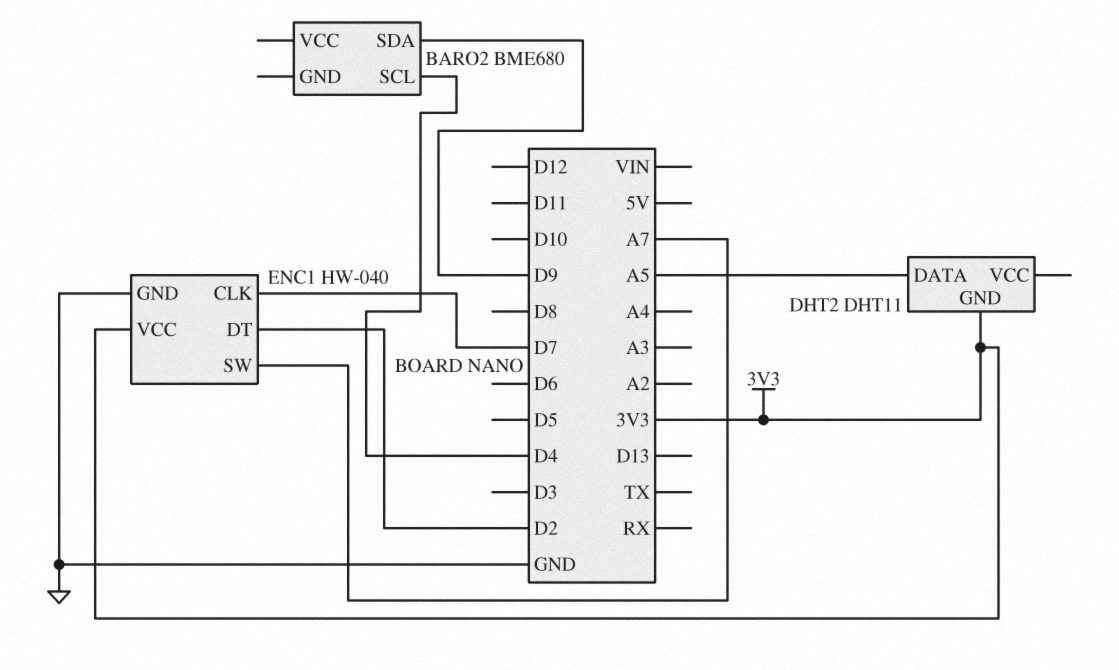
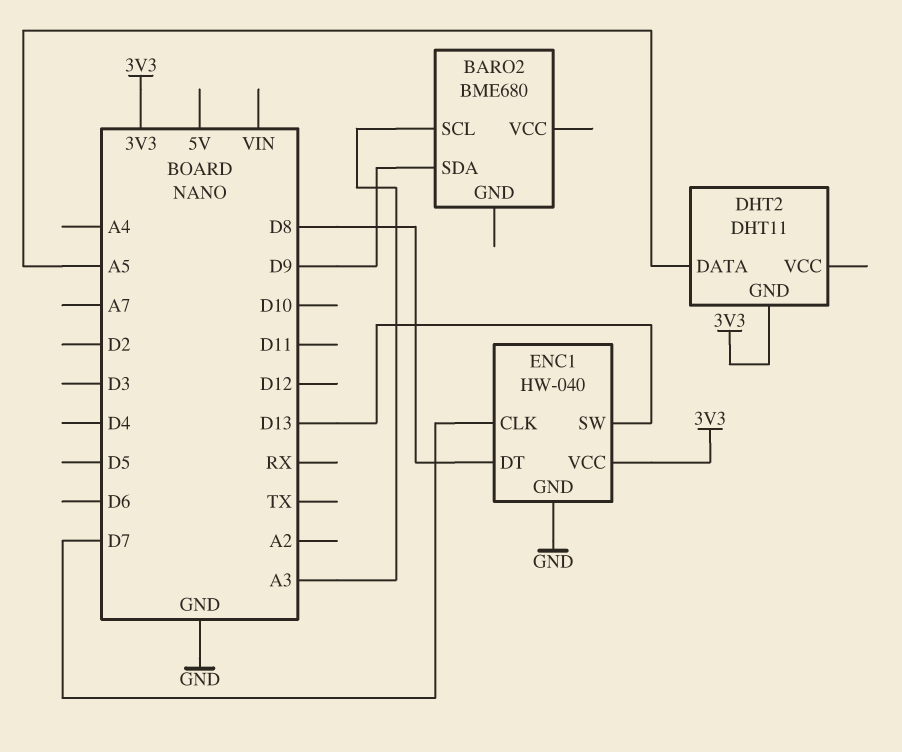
BARO2 pin SCL: D4 -> A3
ENC1 pin DT: D2 -> D8
ENC1 pin SW: A7 -> D13

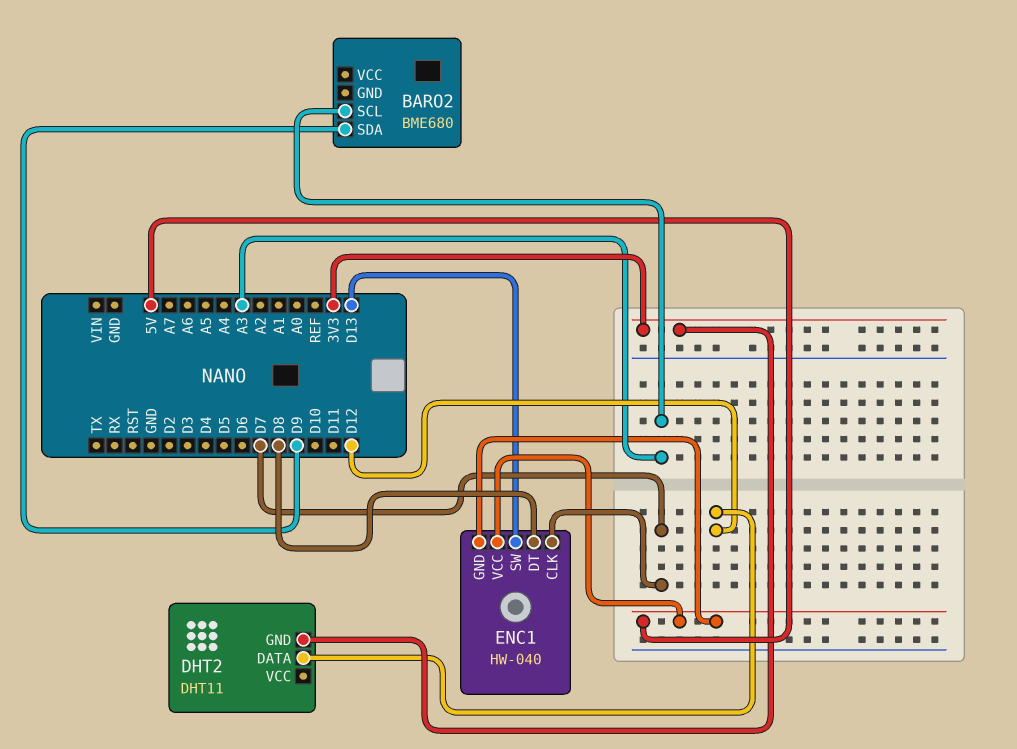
DHT2 pin DATA: A5 -> D12
ENC1 pin GND: GND -> 5V
ENC1 pin VCC: 3V3 -> 5V

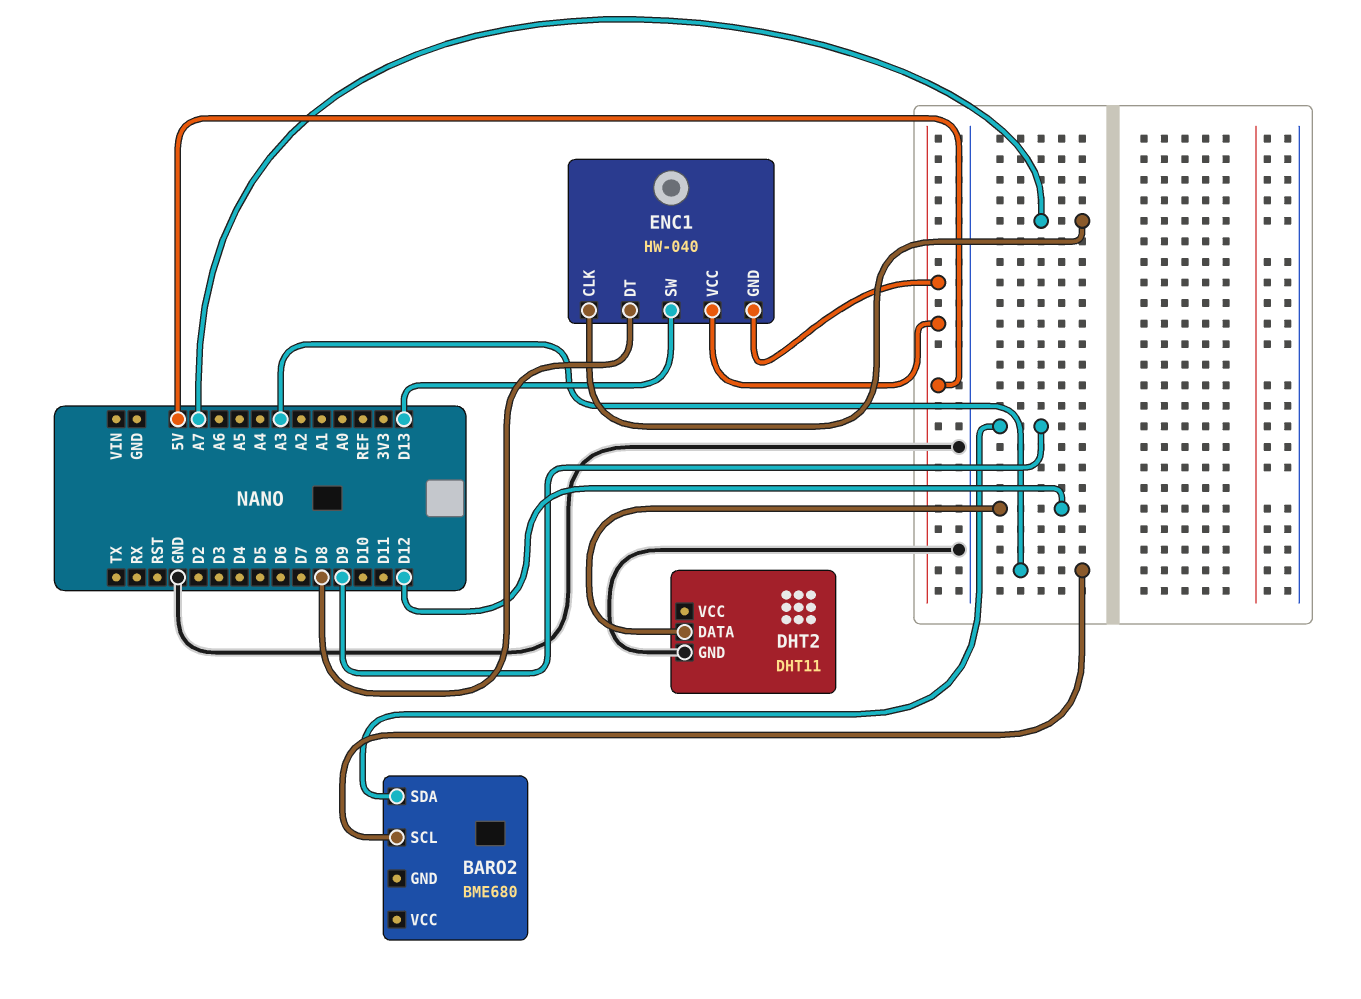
DHT2 pin GND: 3V3 -> GND
ENC1 pin CLK: D7 -> A7

